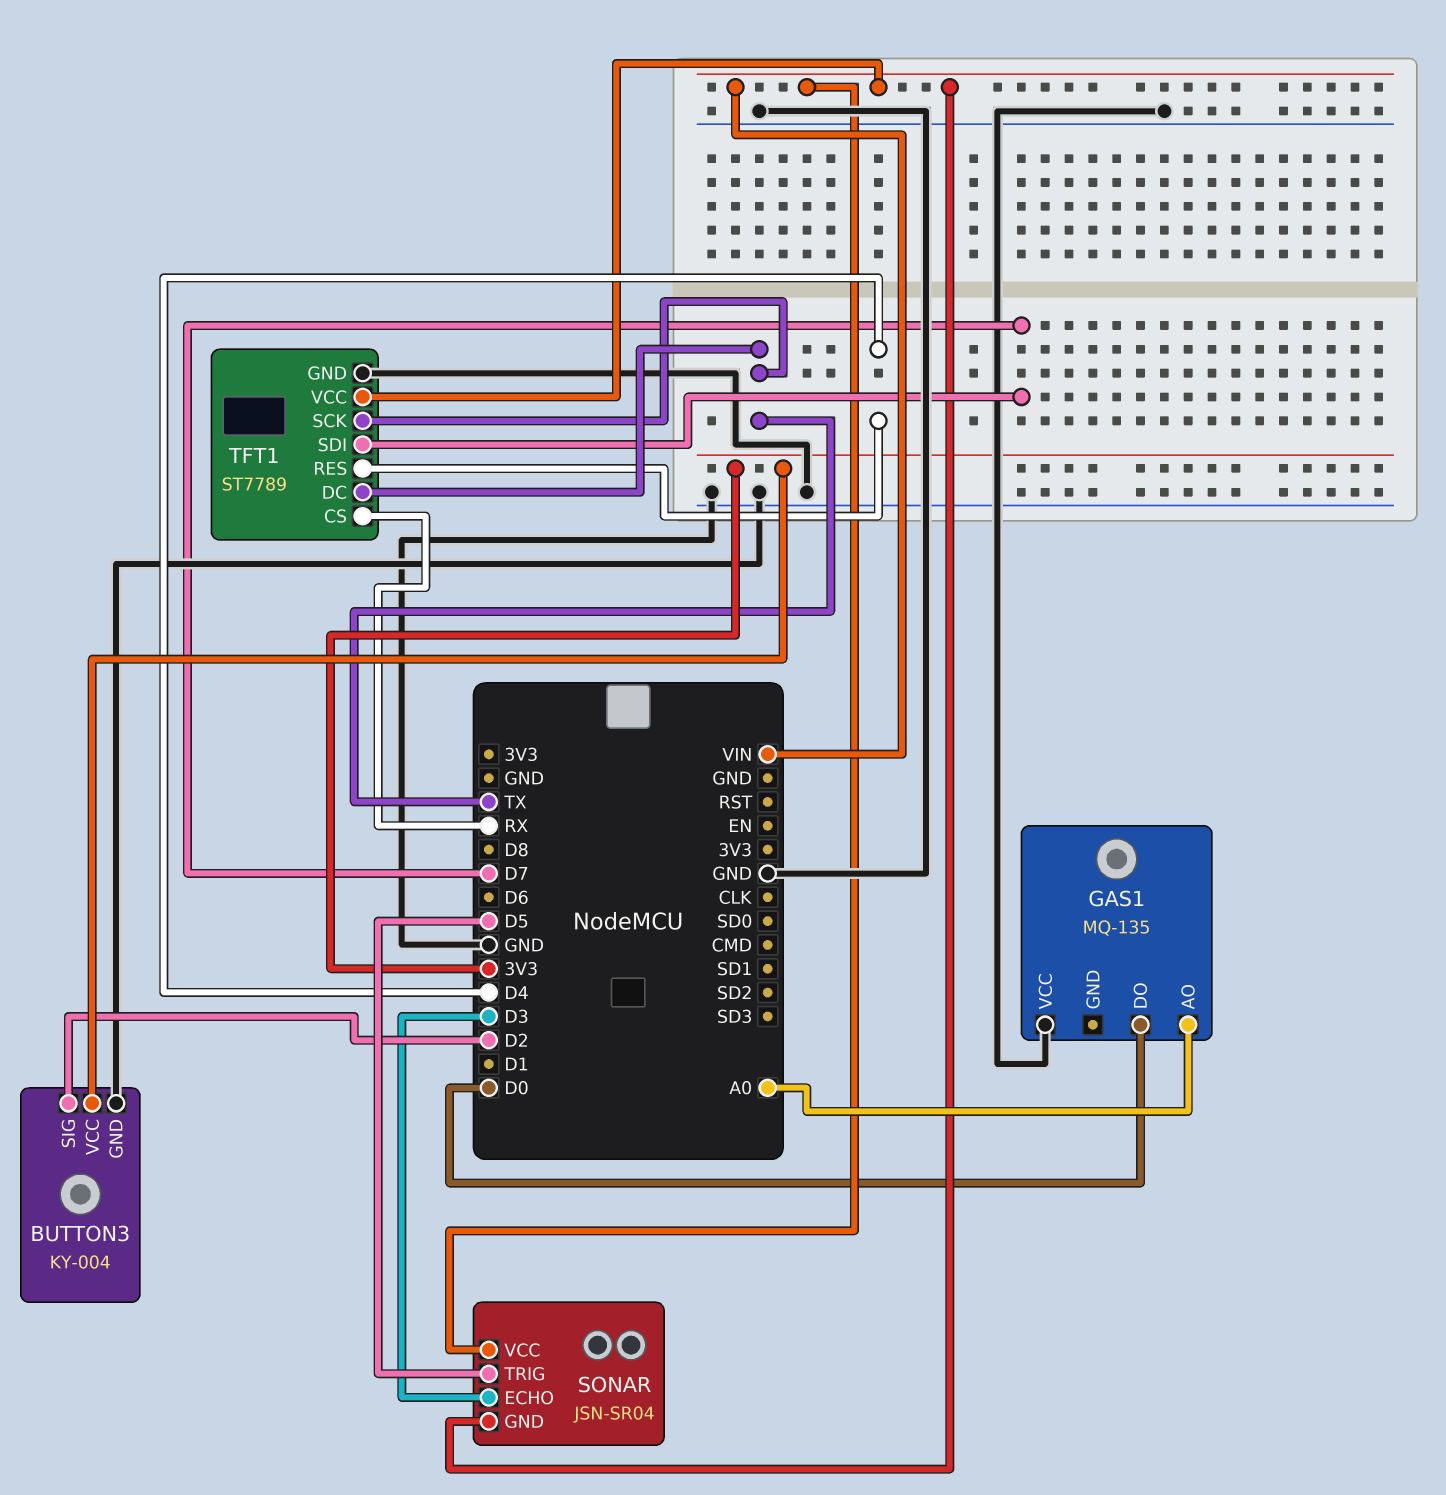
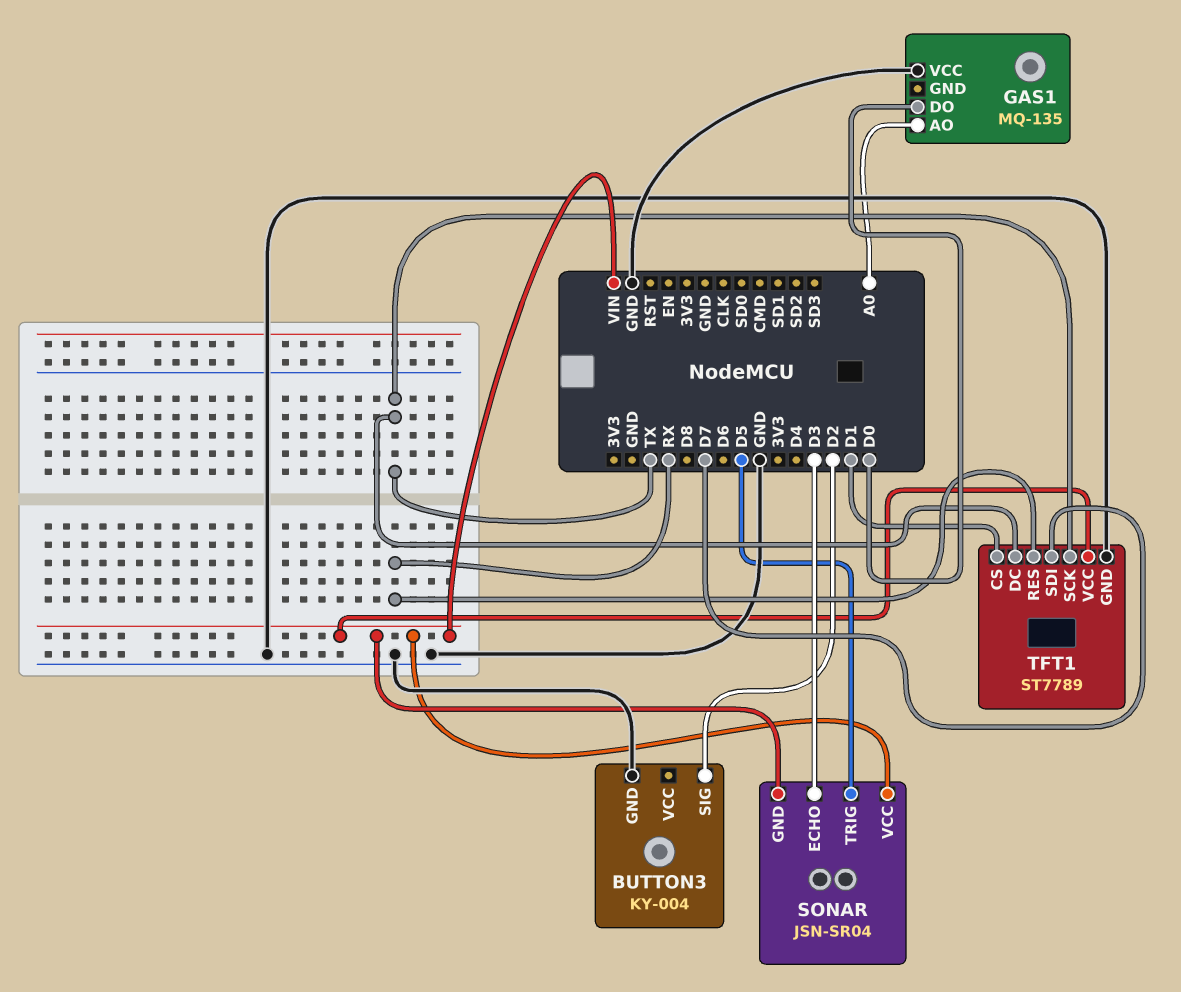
BUTTON3 pin VCC: 3V3 -> none
TFT1 pin CS: RX -> D1
TFT1 pin RES: D4 -> RX

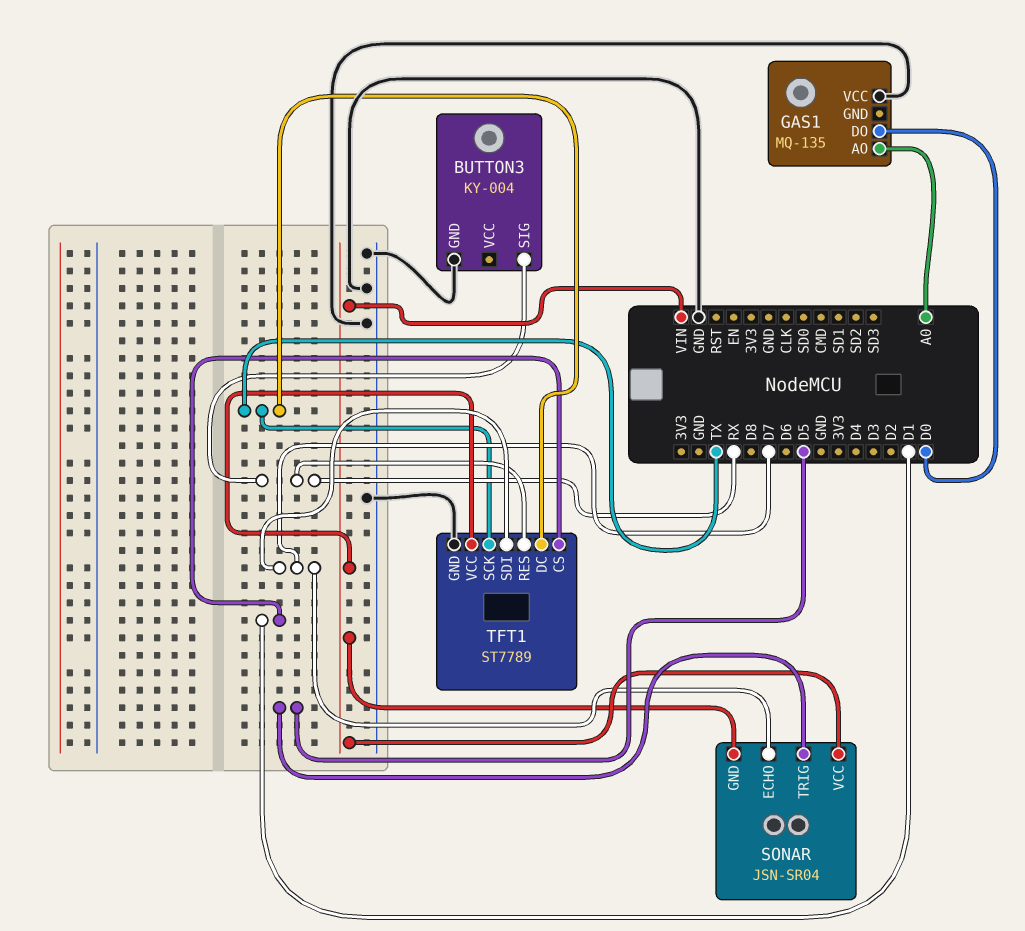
BUTTON3 pin SIG: D2 -> RX
SONAR pin ECHO: D3 -> D7

